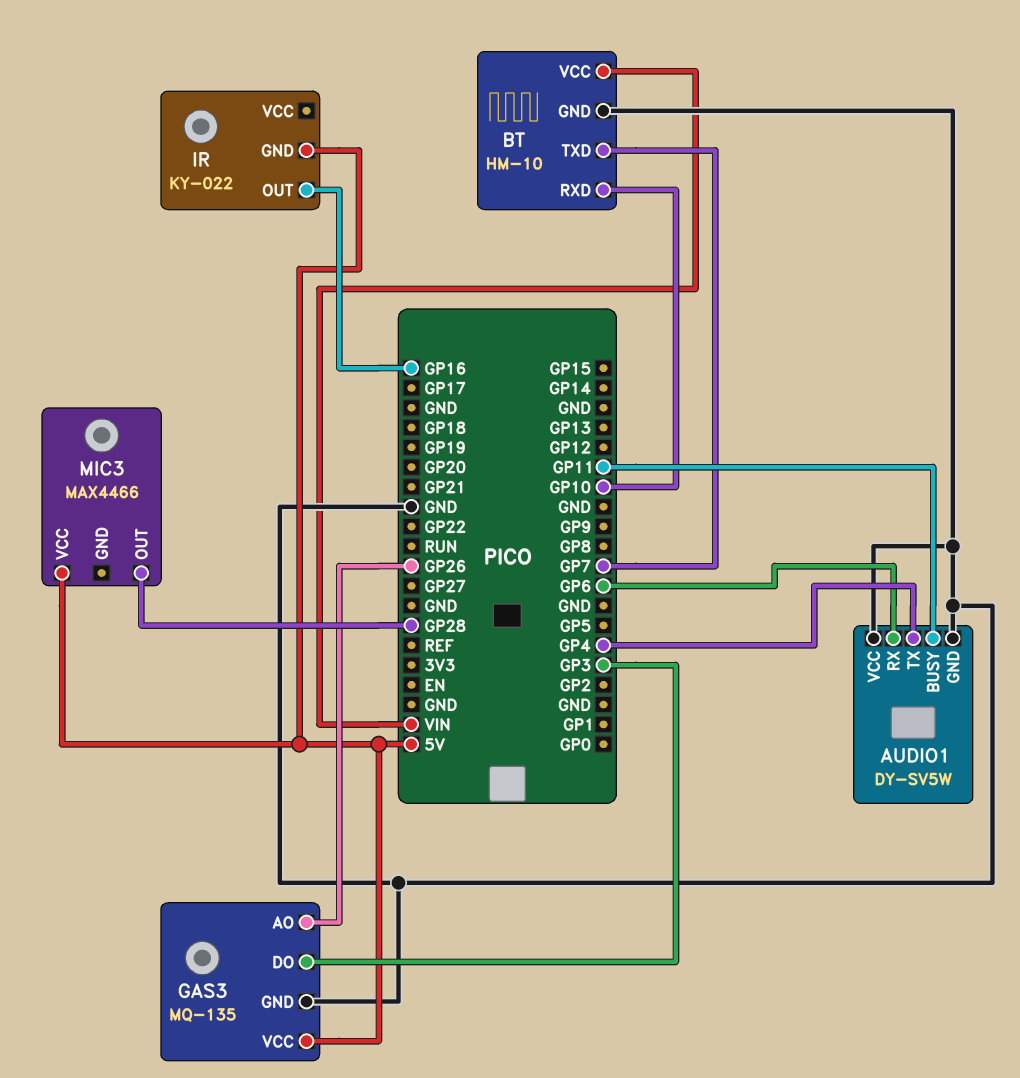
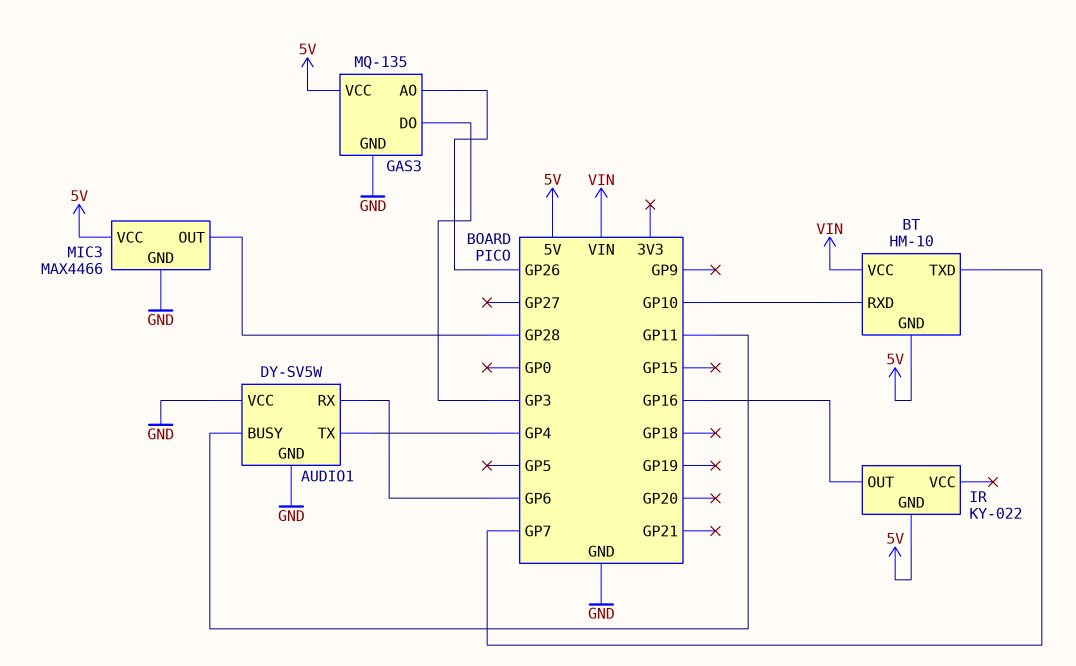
BT pin GND: GND -> 5V
MIC3 pin GND: none -> GND

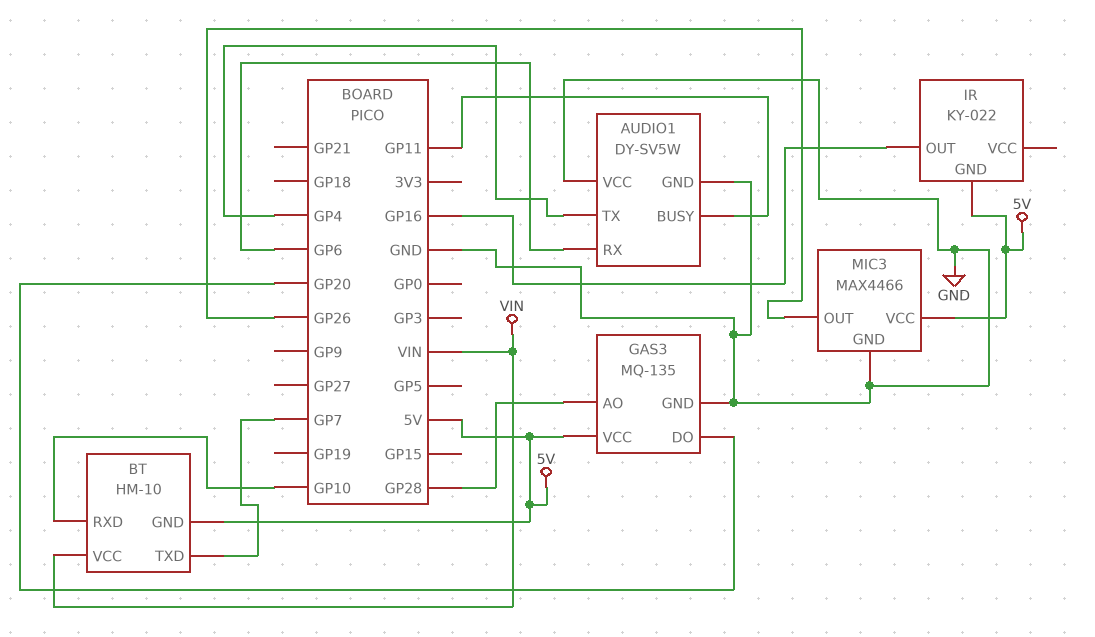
GAS3 pin AO: GP26 -> GP28
GAS3 pin DO: GP3 -> GP20
MIC3 pin OUT: GP28 -> GP26

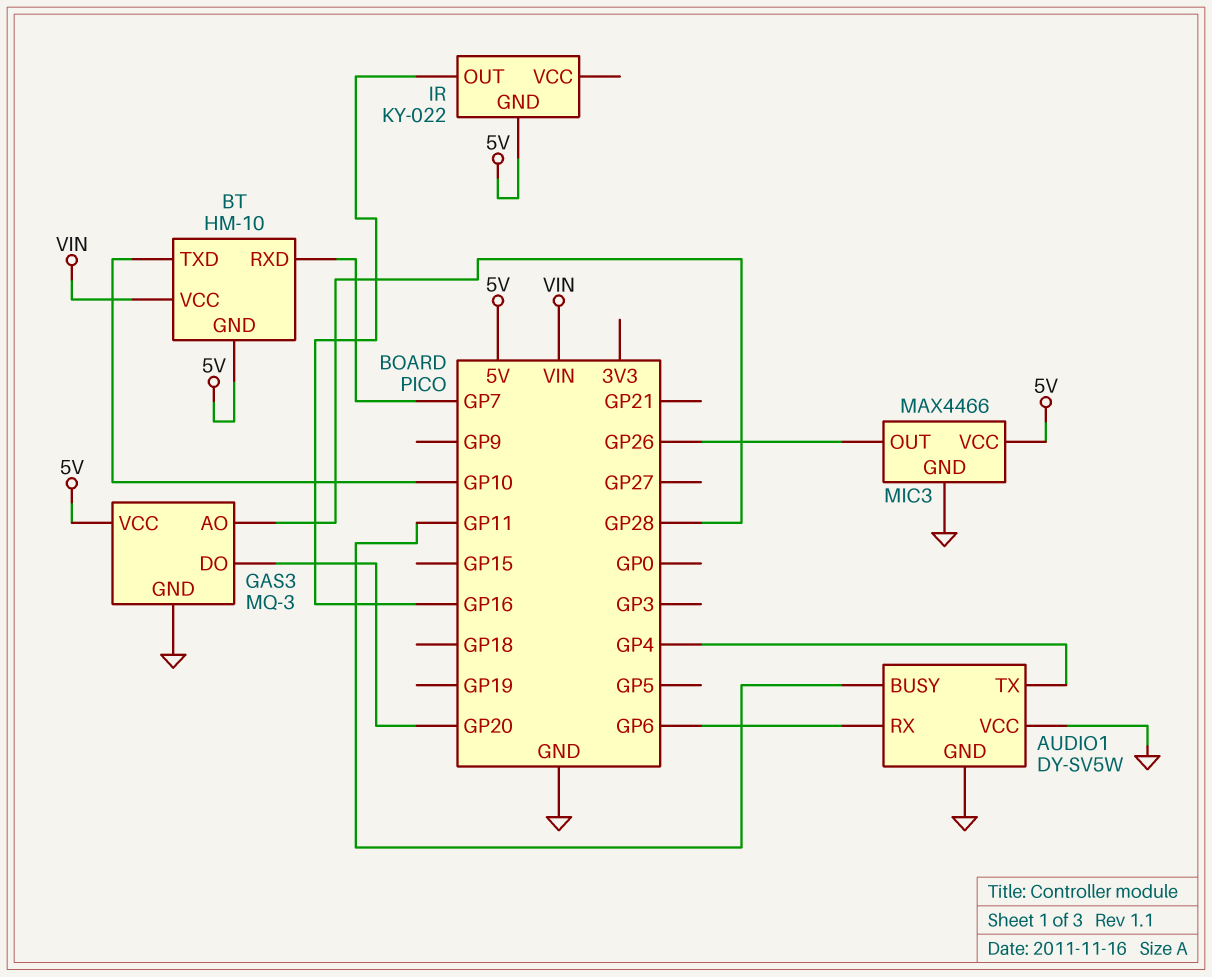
BT pin RXD: GP10 -> GP7
BT pin TXD: GP7 -> GP10
GAS3: MQ-135 -> MQ-3

